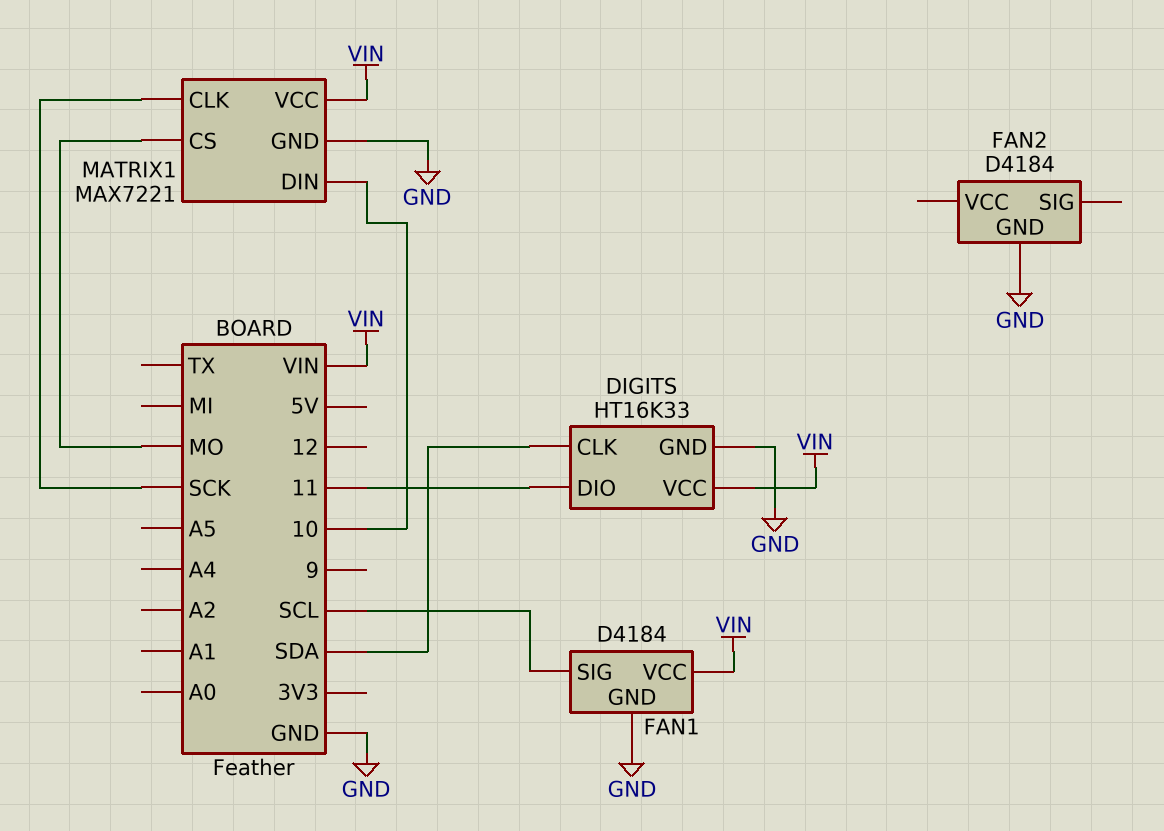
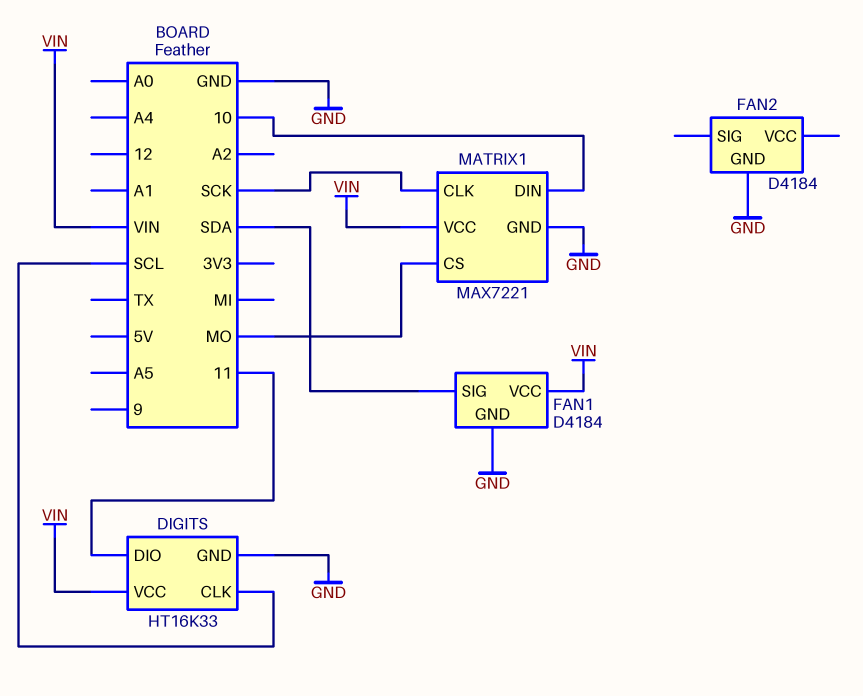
DIGITS pin CLK: SDA -> SCL
FAN1 pin SIG: SCL -> SDA

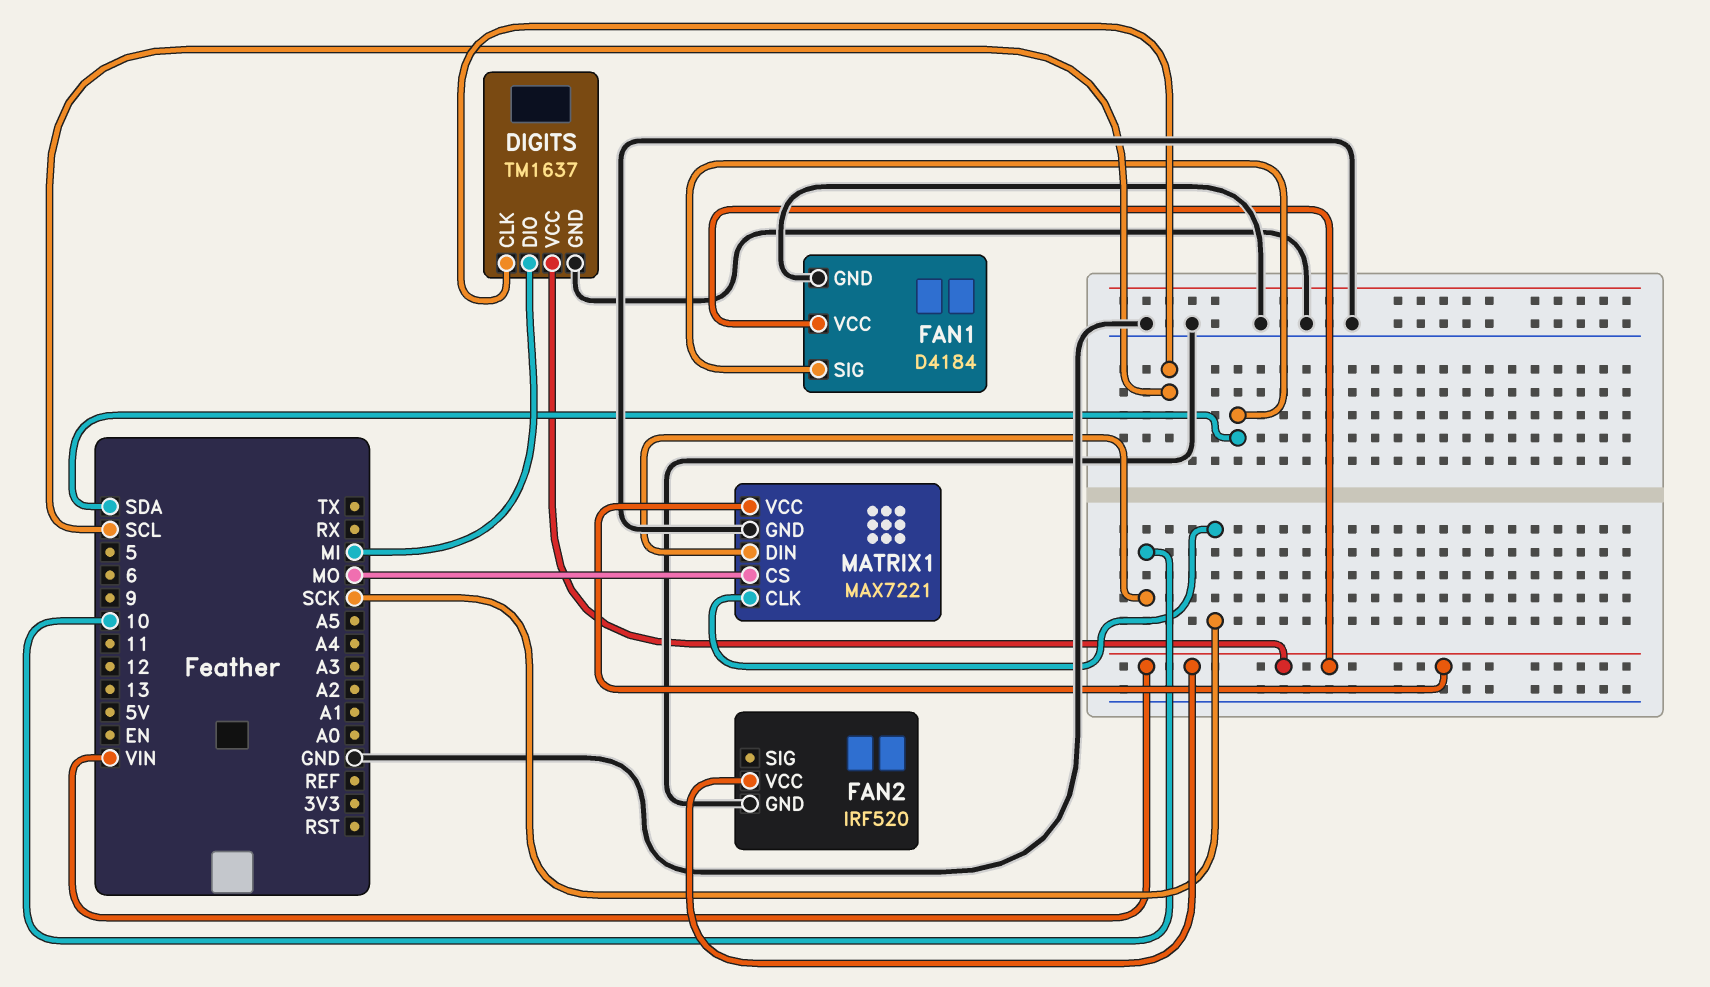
DIGITS: HT16K33 -> TM1637
DIGITS pin DIO: 11 -> MI
FAN2: D4184 -> IRF520
FAN2 pin VCC: none -> VIN

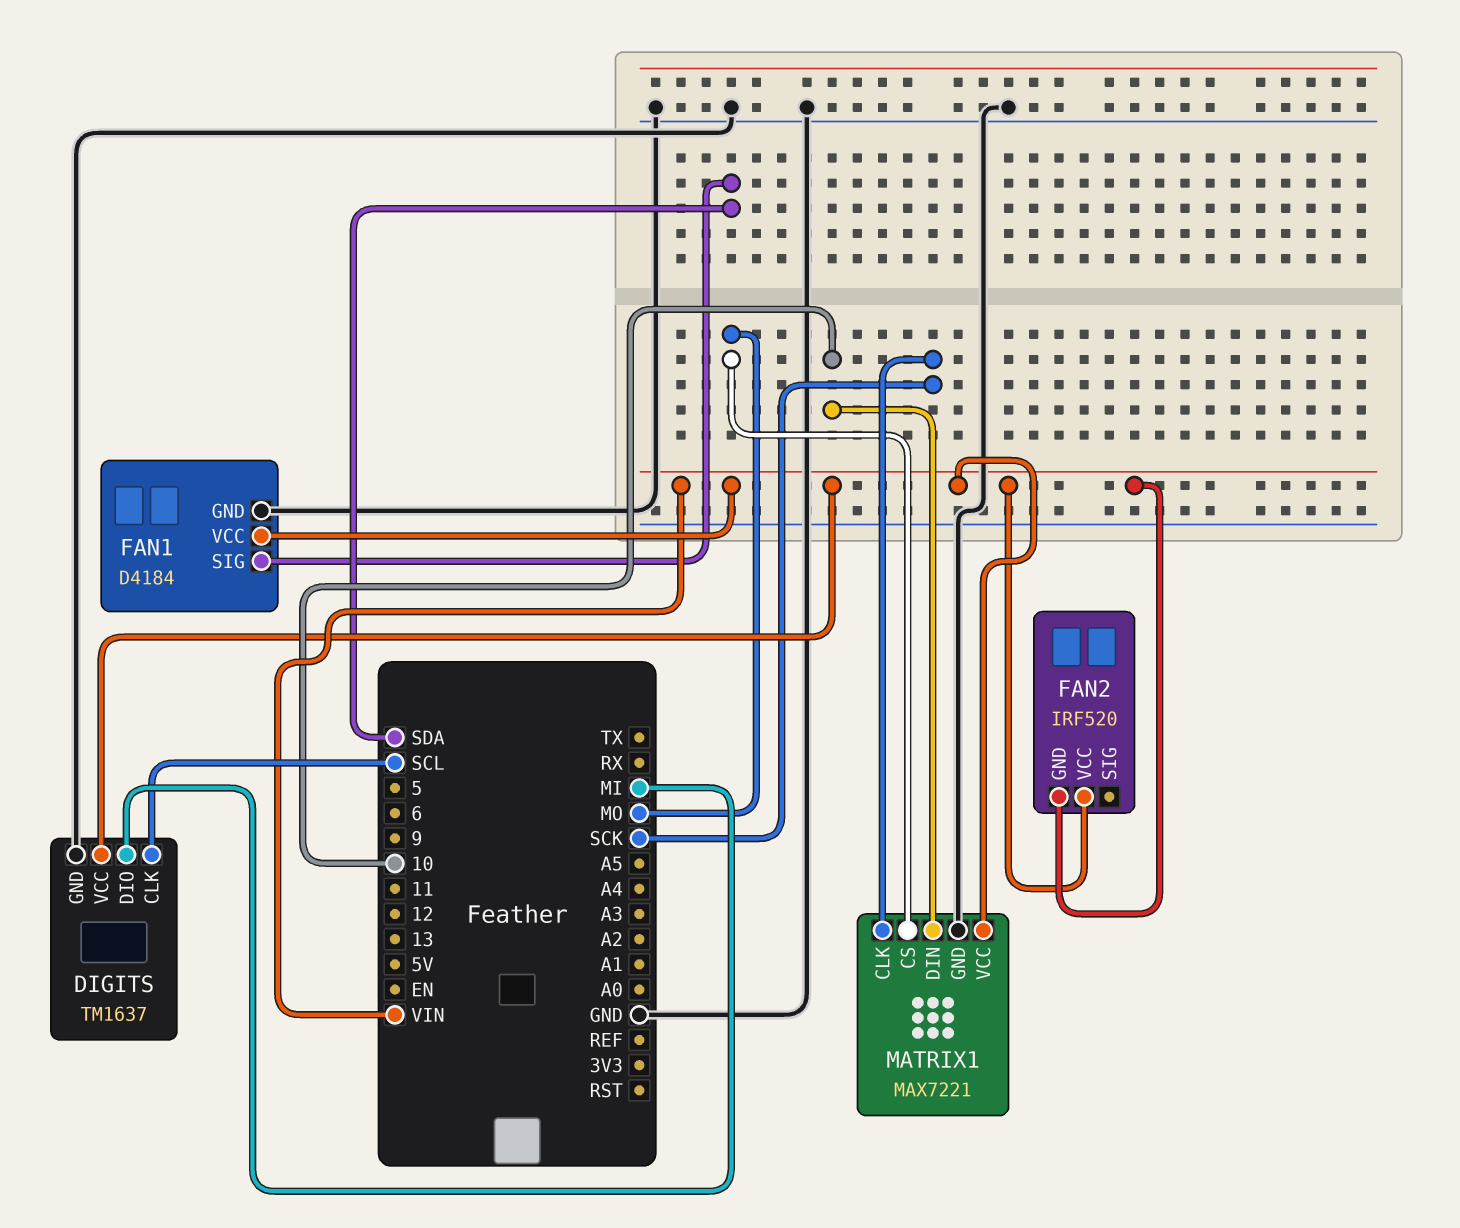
FAN2 pin GND: GND -> VIN

